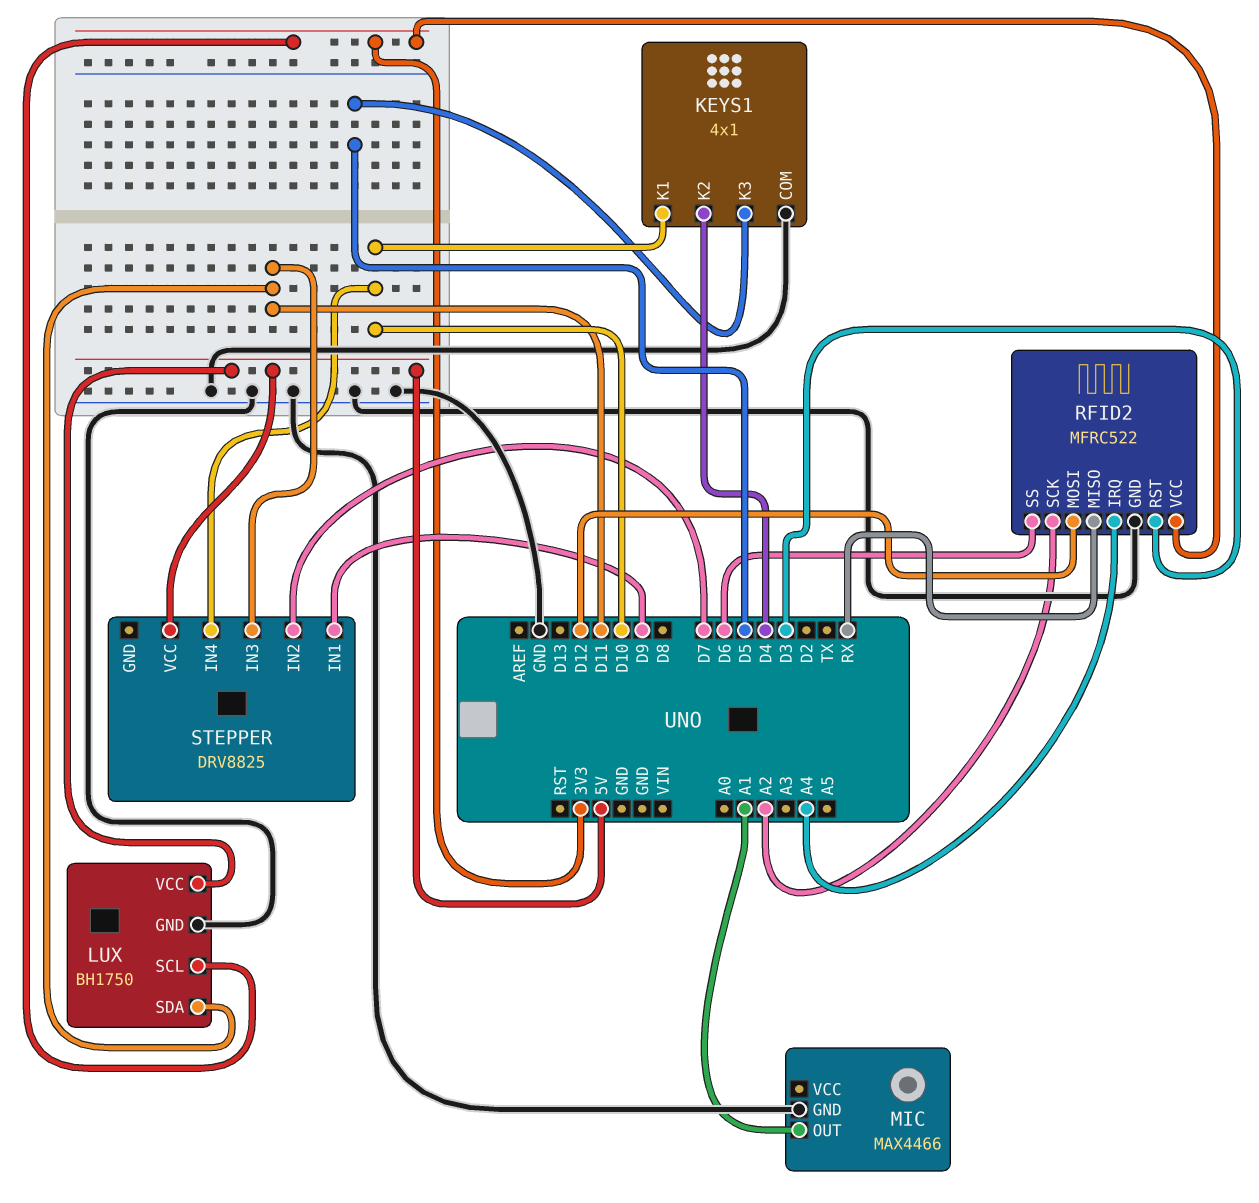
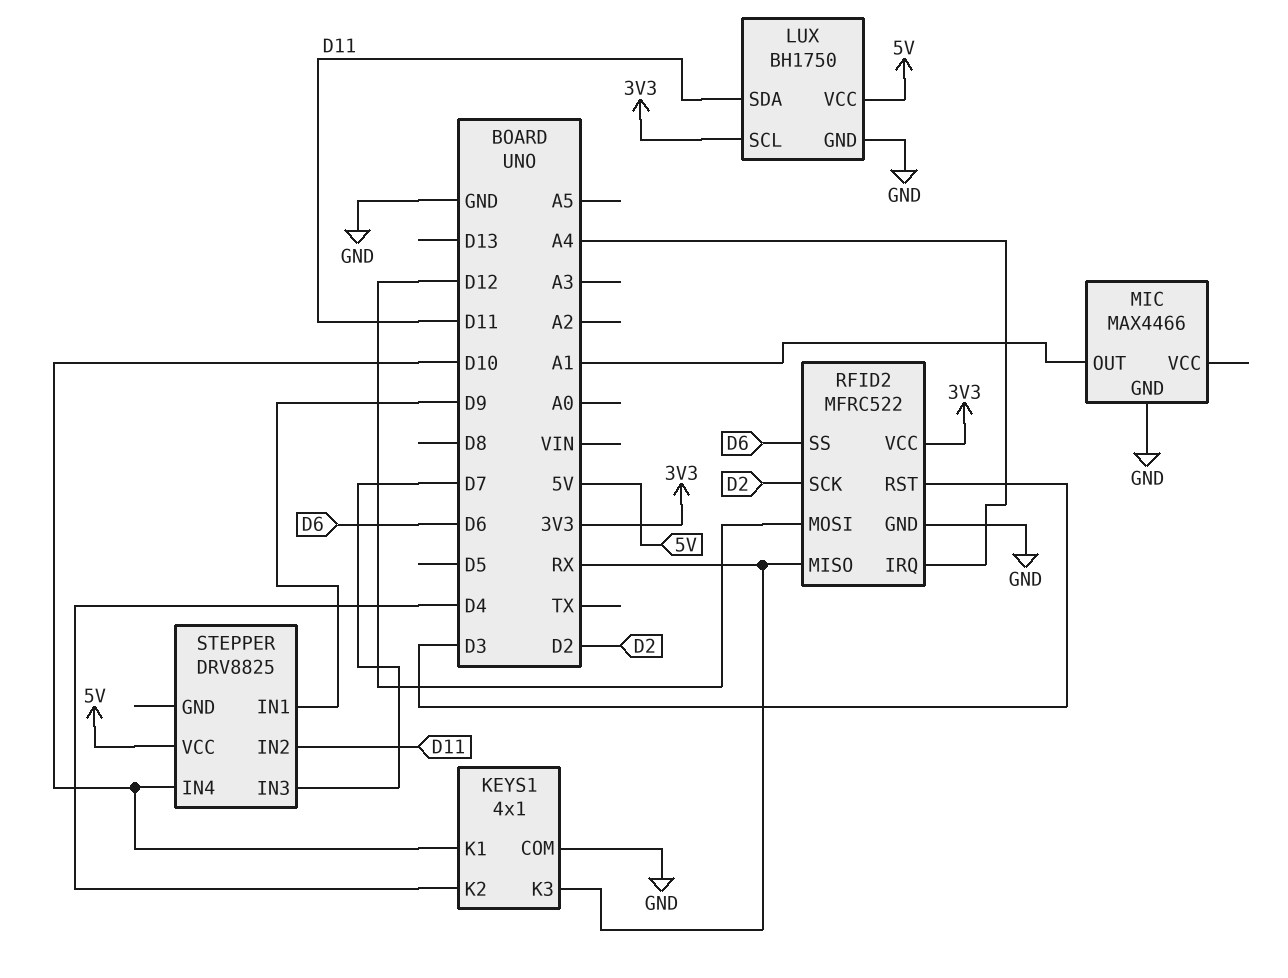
KEYS1 pin K3: D5 -> RX
RFID2 pin SCK: A2 -> D2
STEPPER pin IN2: D7 -> D11
STEPPER pin IN3: D11 -> D7

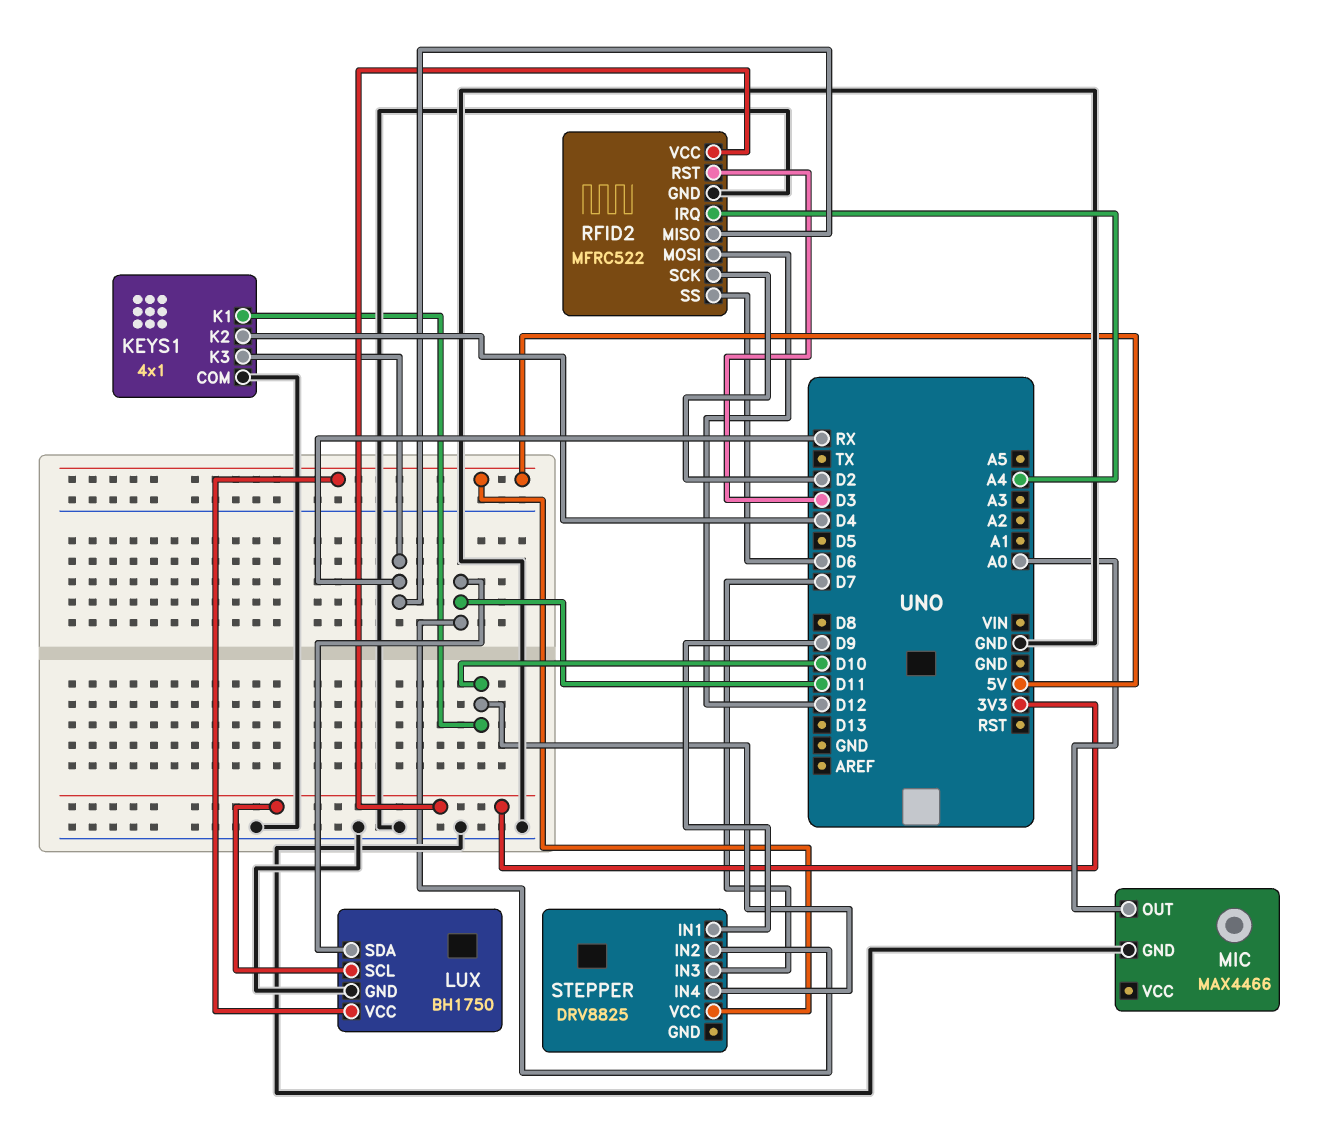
MIC pin OUT: A1 -> A0

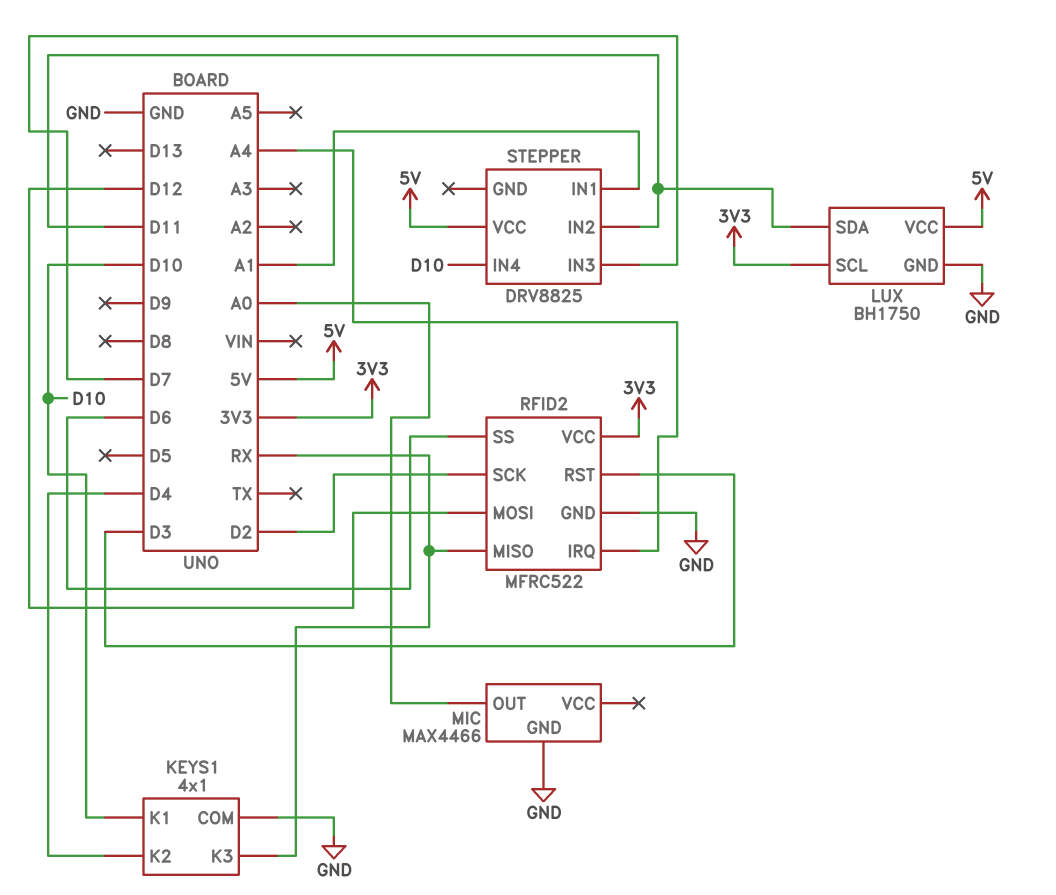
STEPPER pin IN1: D9 -> A1

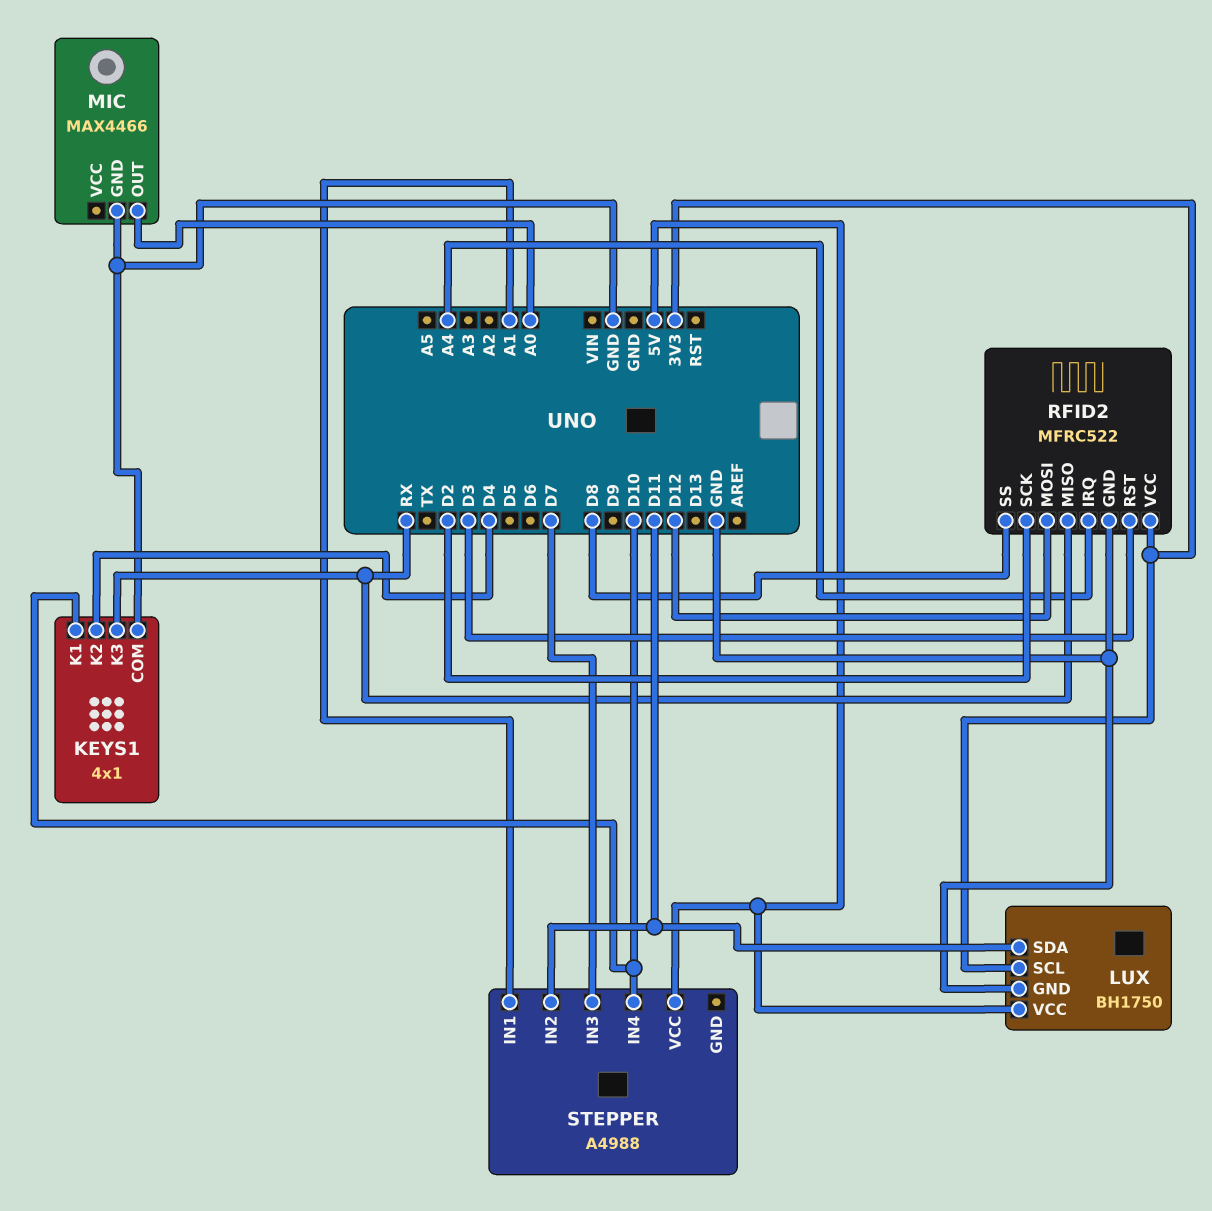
RFID2 pin SS: D6 -> D8
STEPPER: DRV8825 -> A4988

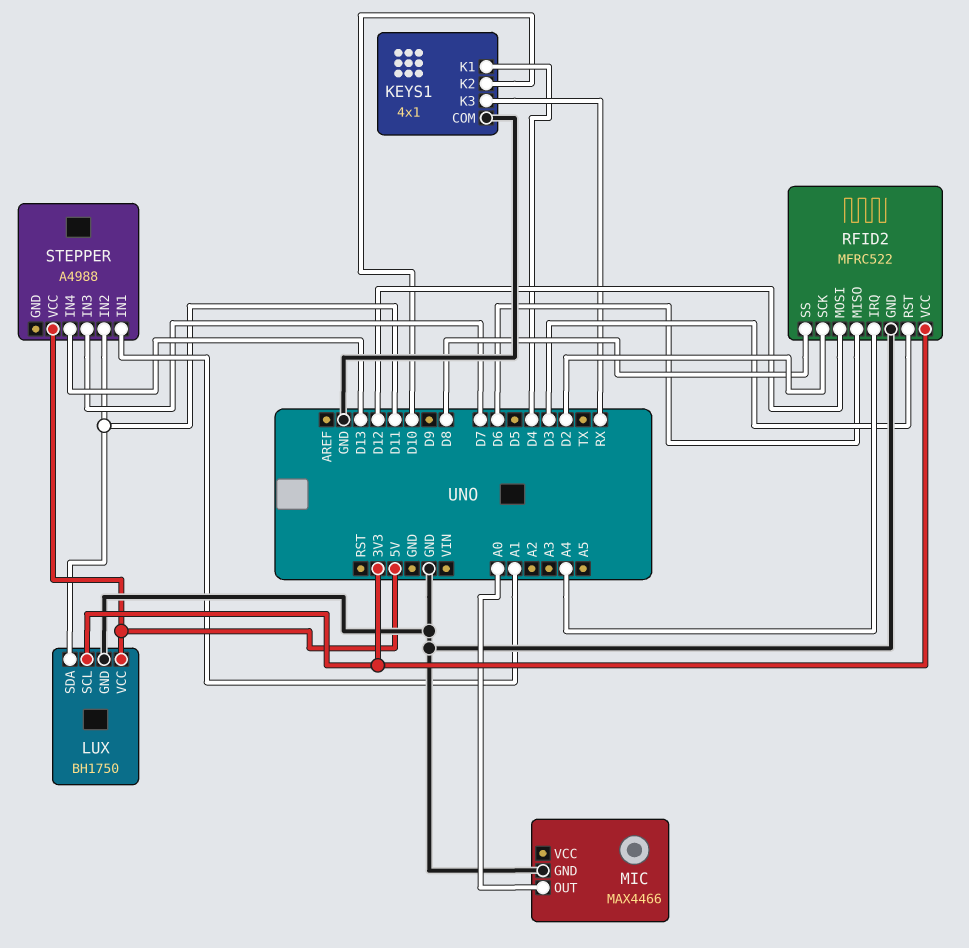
KEYS1 pin K1: D10 -> D4
KEYS1 pin K2: D4 -> D10
RFID2 pin MISO: RX -> D6
STEPPER pin IN4: D10 -> D13

